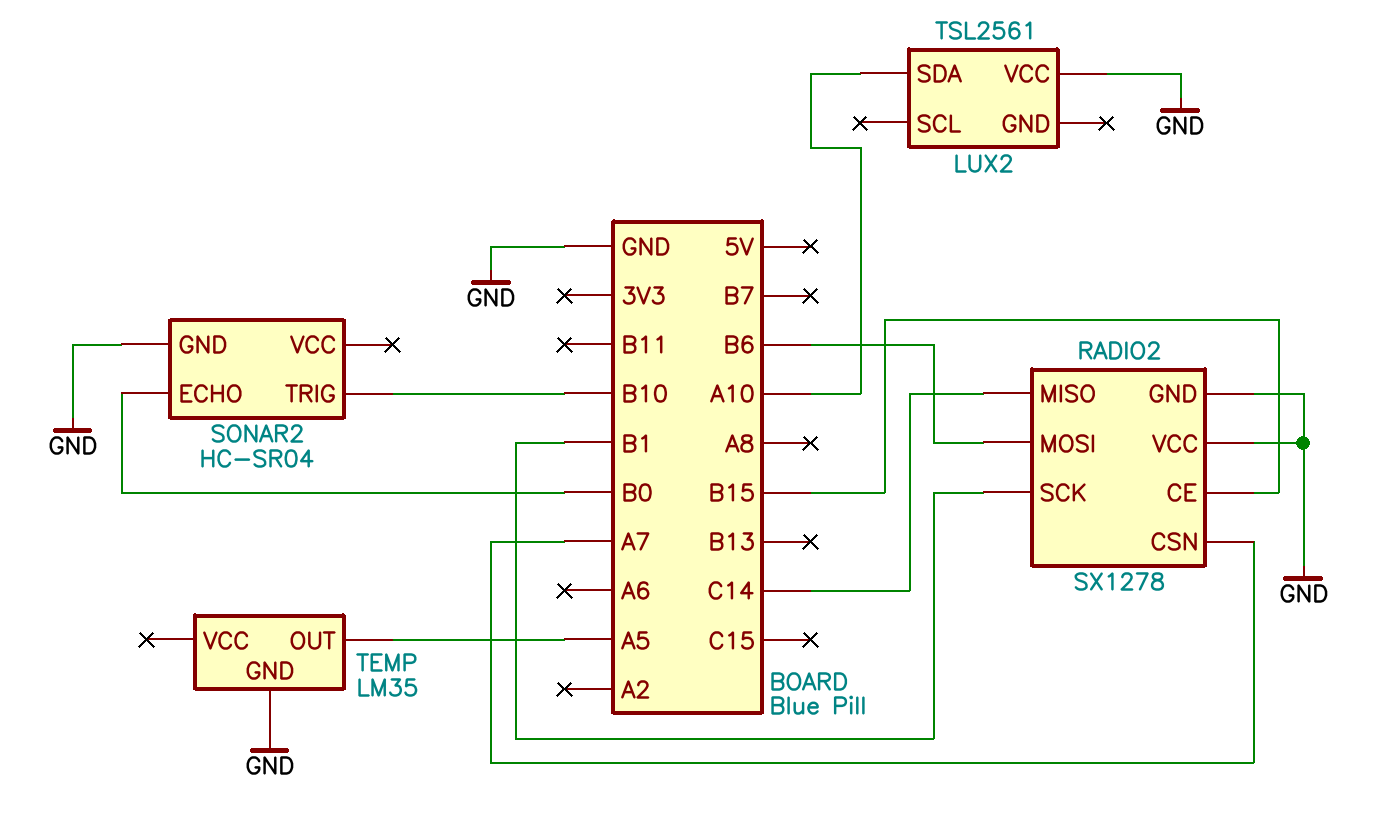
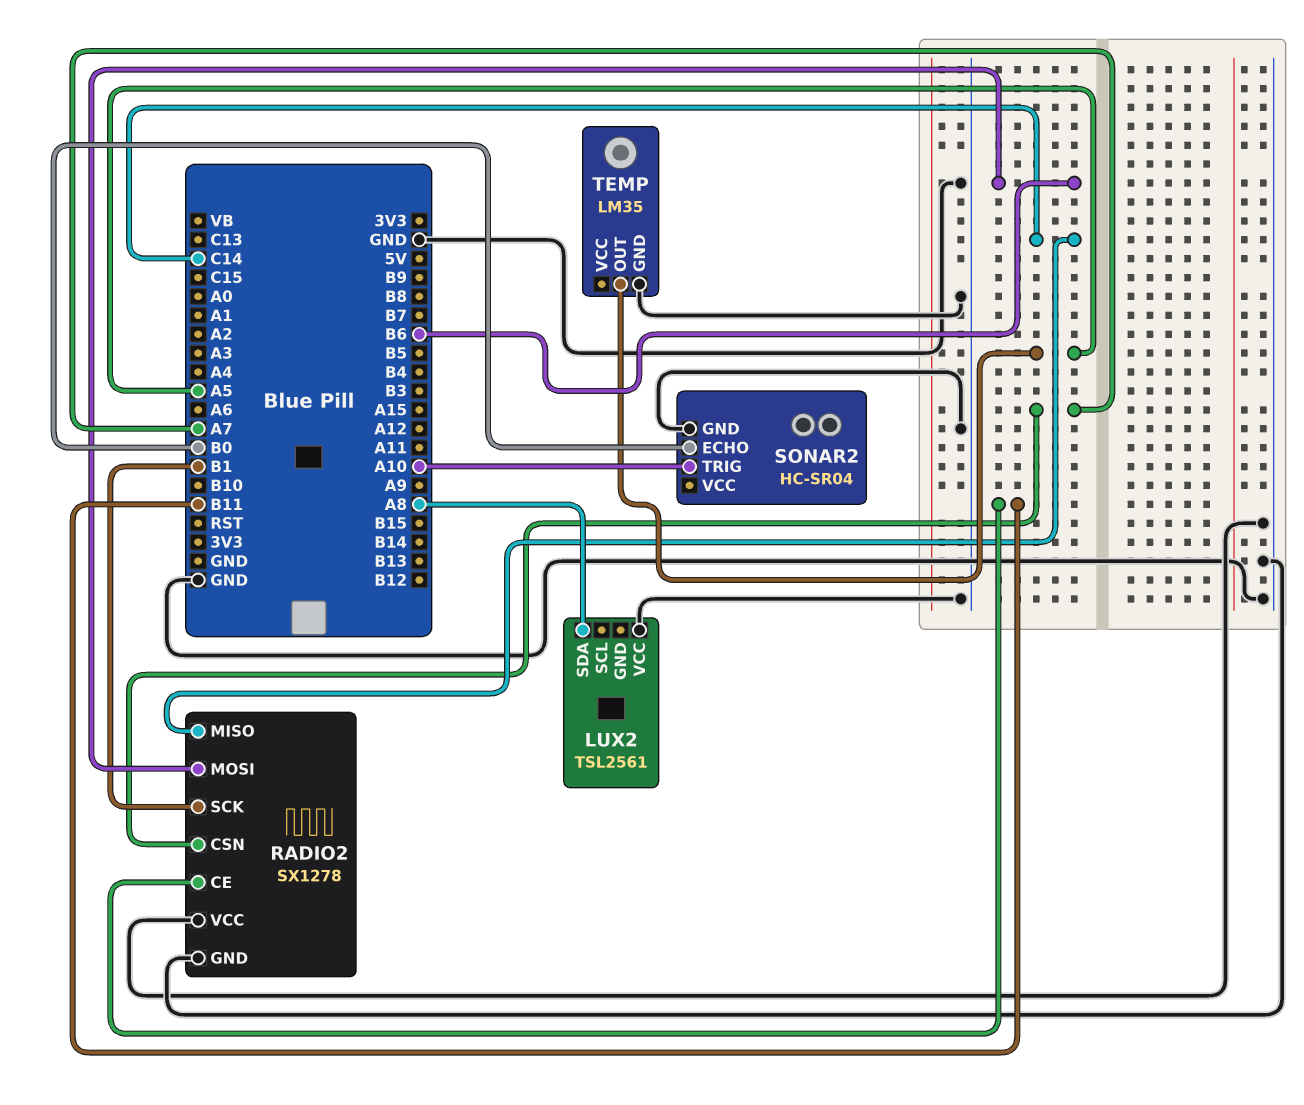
LUX2 pin SDA: A10 -> A8
RADIO2 pin CE: B15 -> B11
SONAR2 pin TRIG: B10 -> A10

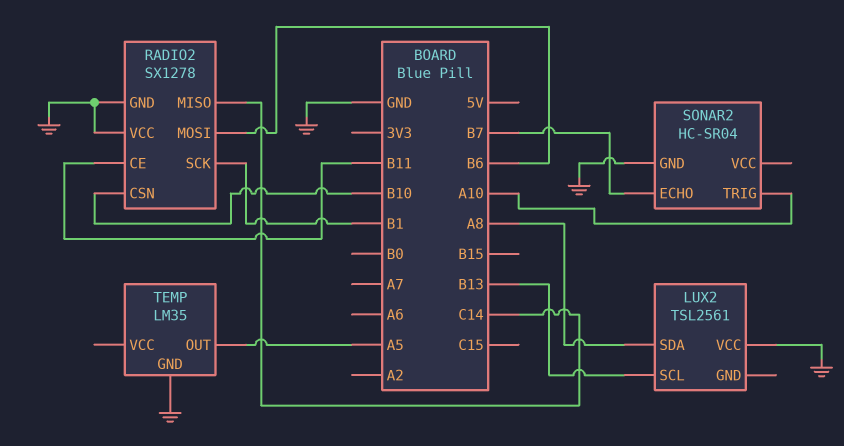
LUX2 pin SCL: none -> B13
RADIO2 pin CSN: A7 -> B10
SONAR2 pin ECHO: B0 -> B7

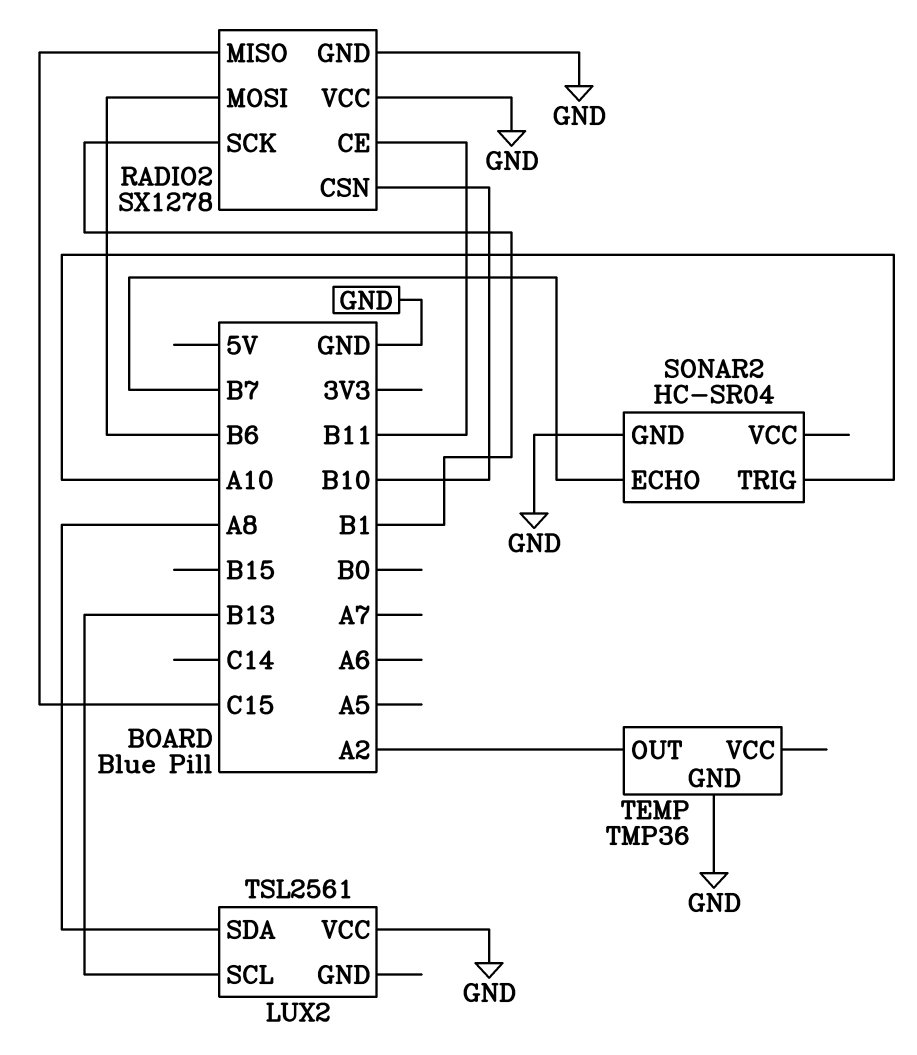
RADIO2 pin MISO: C14 -> C15
TEMP: LM35 -> TMP36
TEMP pin OUT: A5 -> A2

